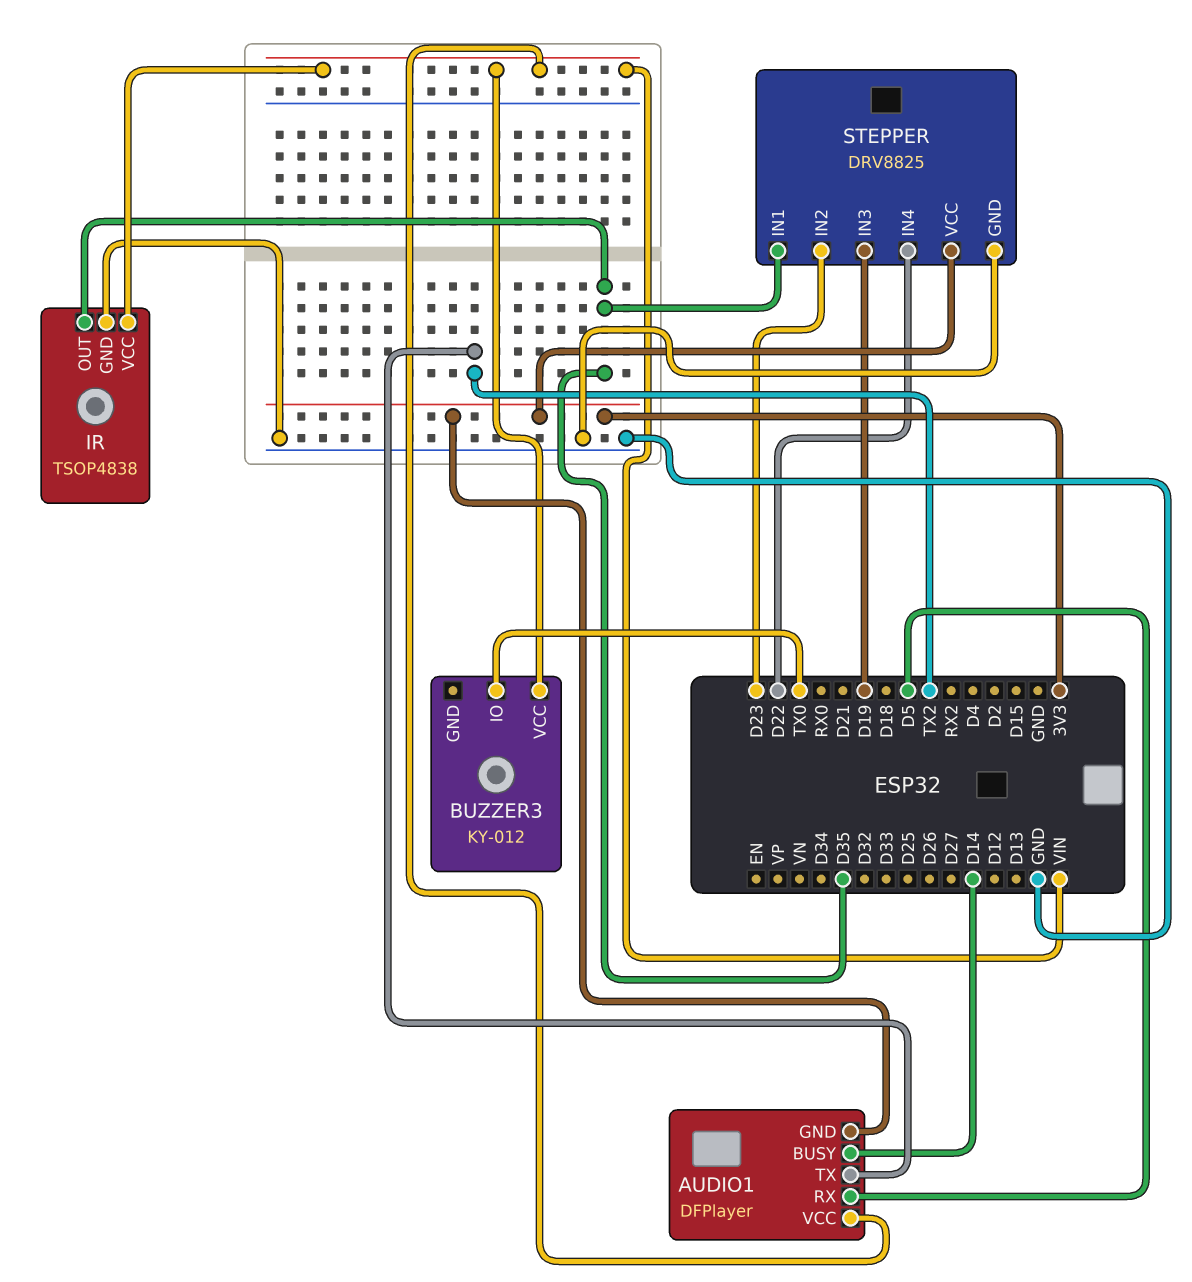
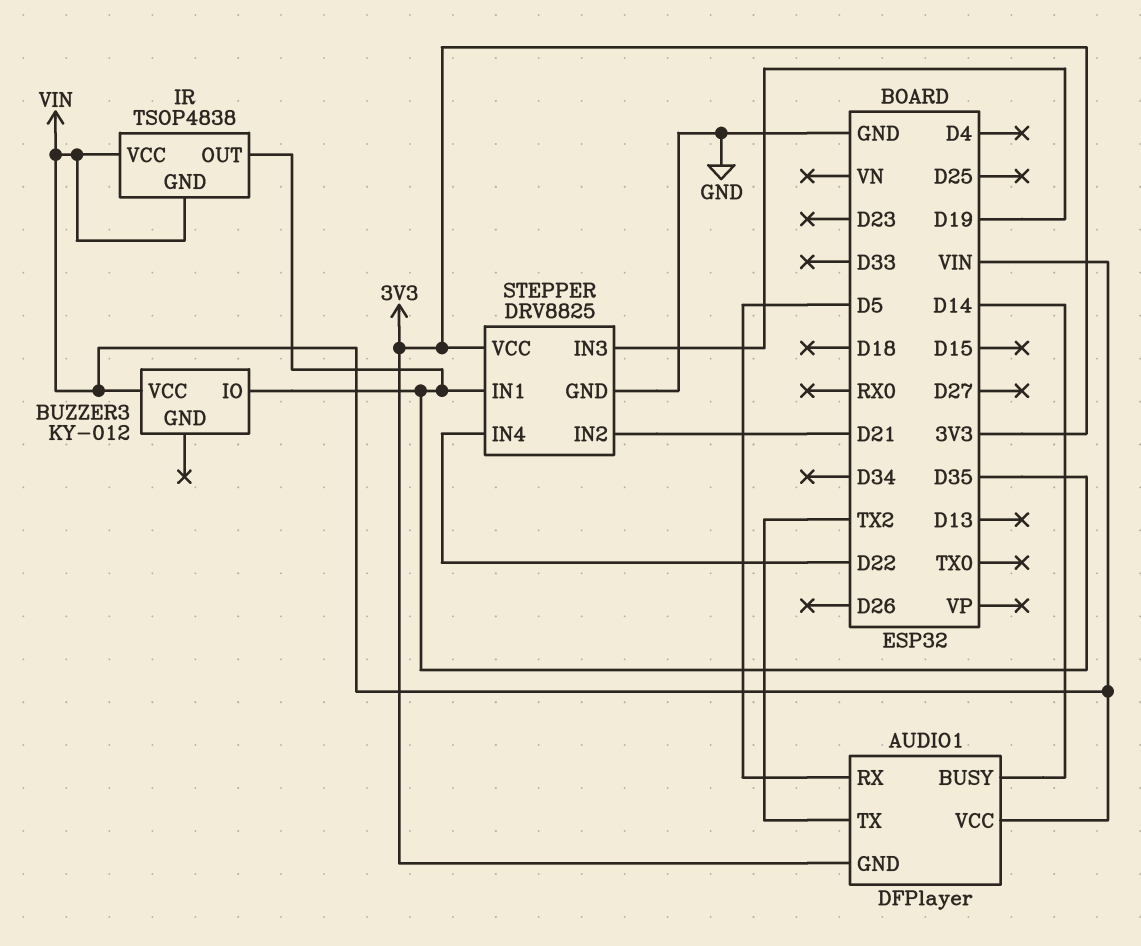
BUZZER3 pin IO: TX0 -> D35
IR pin GND: GND -> VIN
STEPPER pin IN2: D23 -> D21

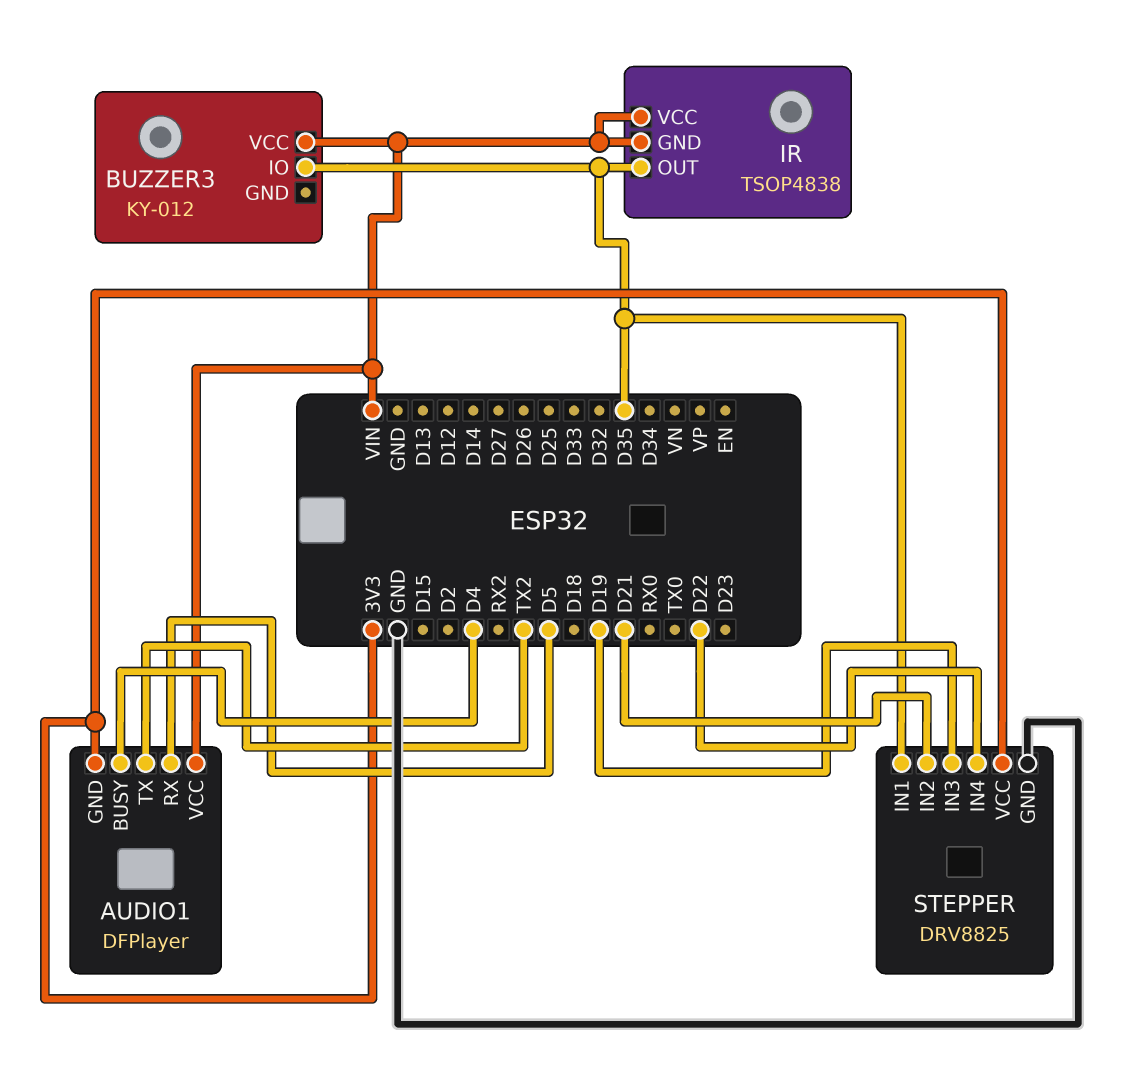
AUDIO1 pin BUSY: D14 -> D4

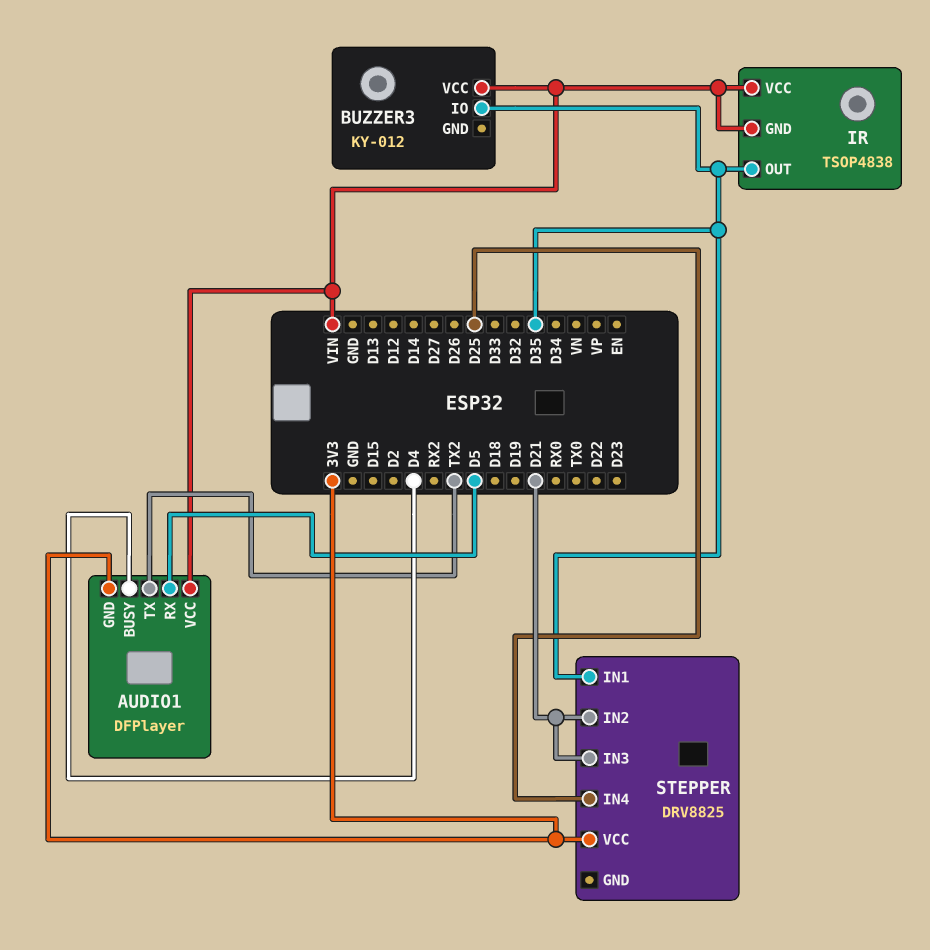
STEPPER pin GND: GND -> none
STEPPER pin IN3: D19 -> D21
STEPPER pin IN4: D22 -> D25

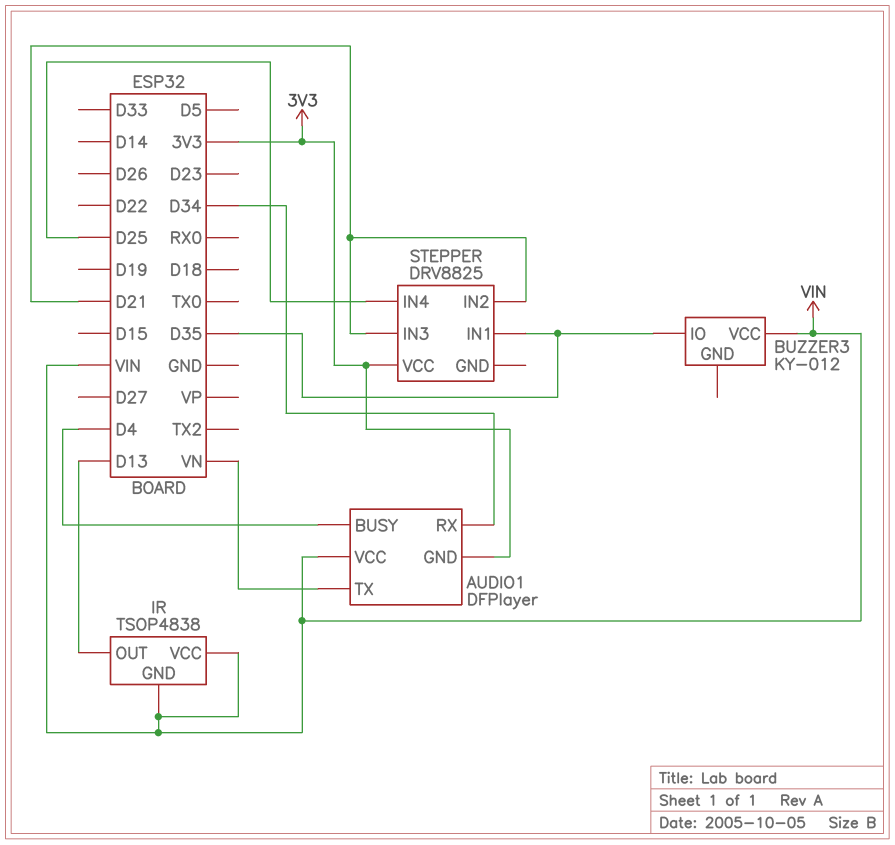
AUDIO1 pin RX: D5 -> D34
AUDIO1 pin TX: TX2 -> VN
IR pin OUT: D35 -> D13

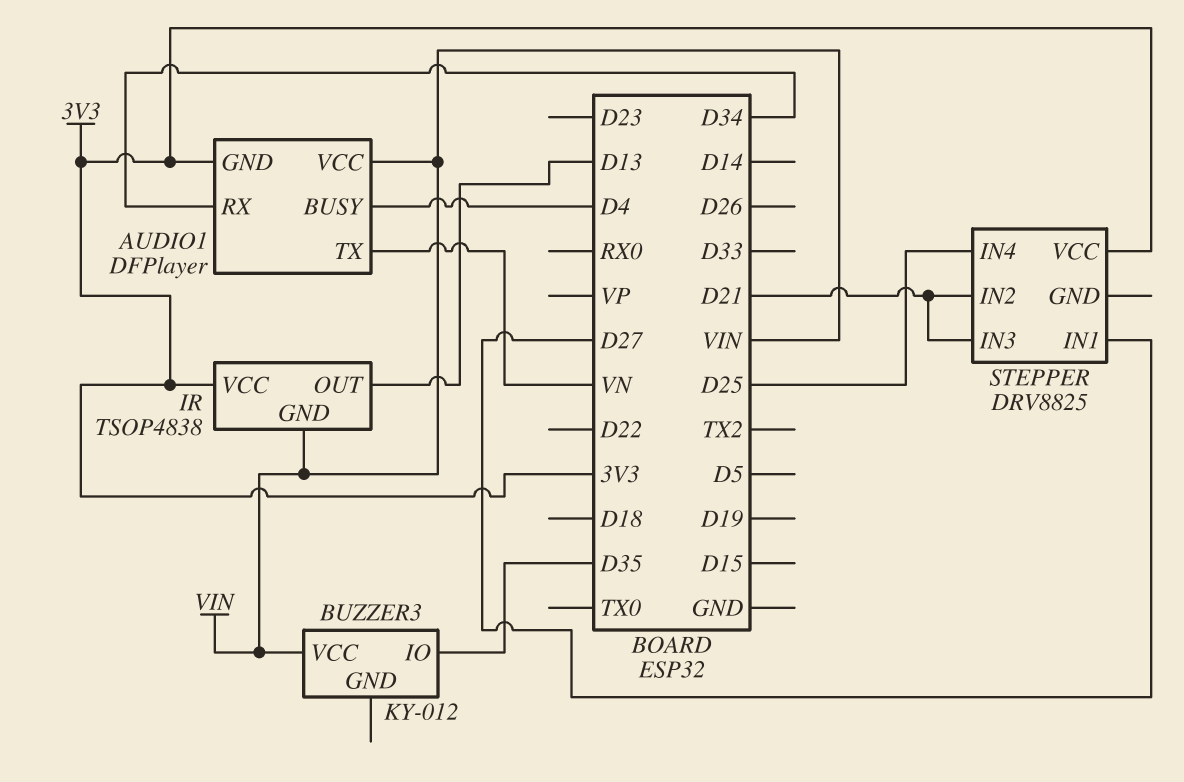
IR pin VCC: VIN -> 3V3
STEPPER pin IN1: D35 -> D27

